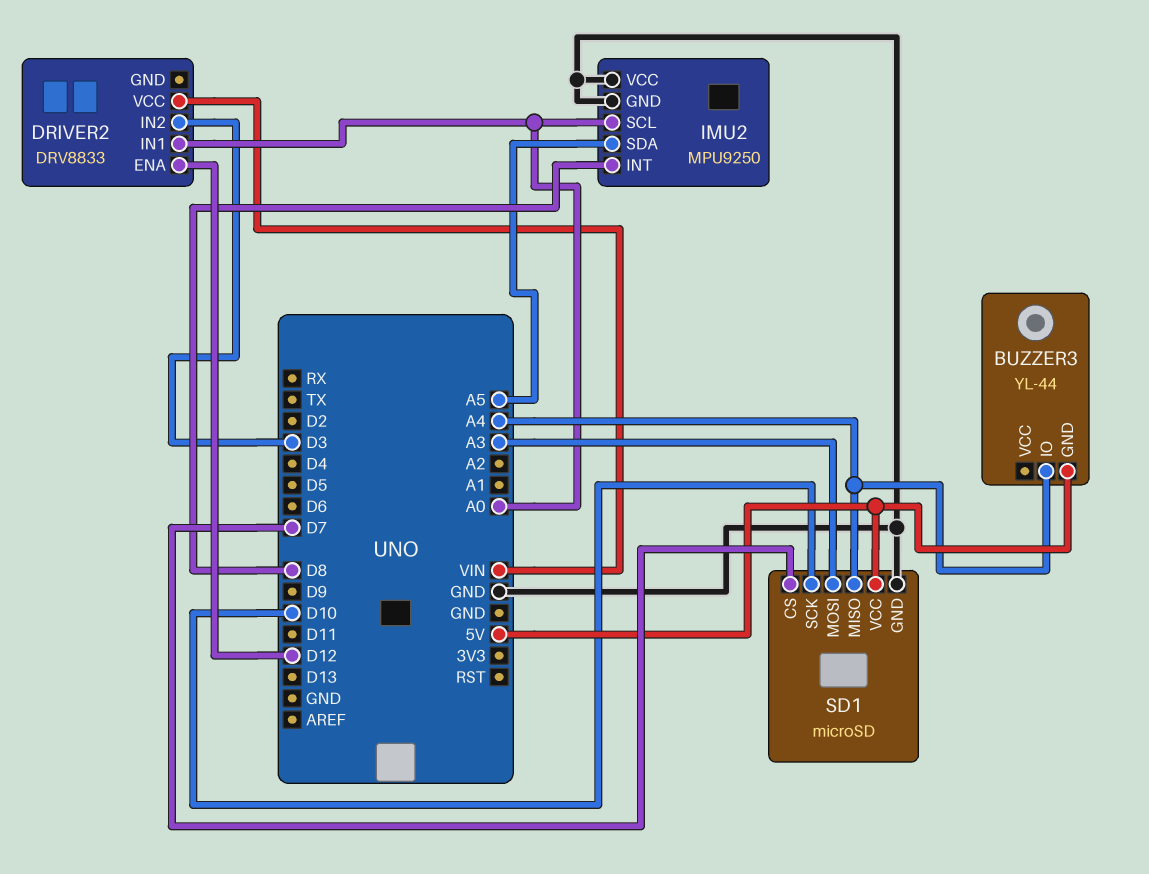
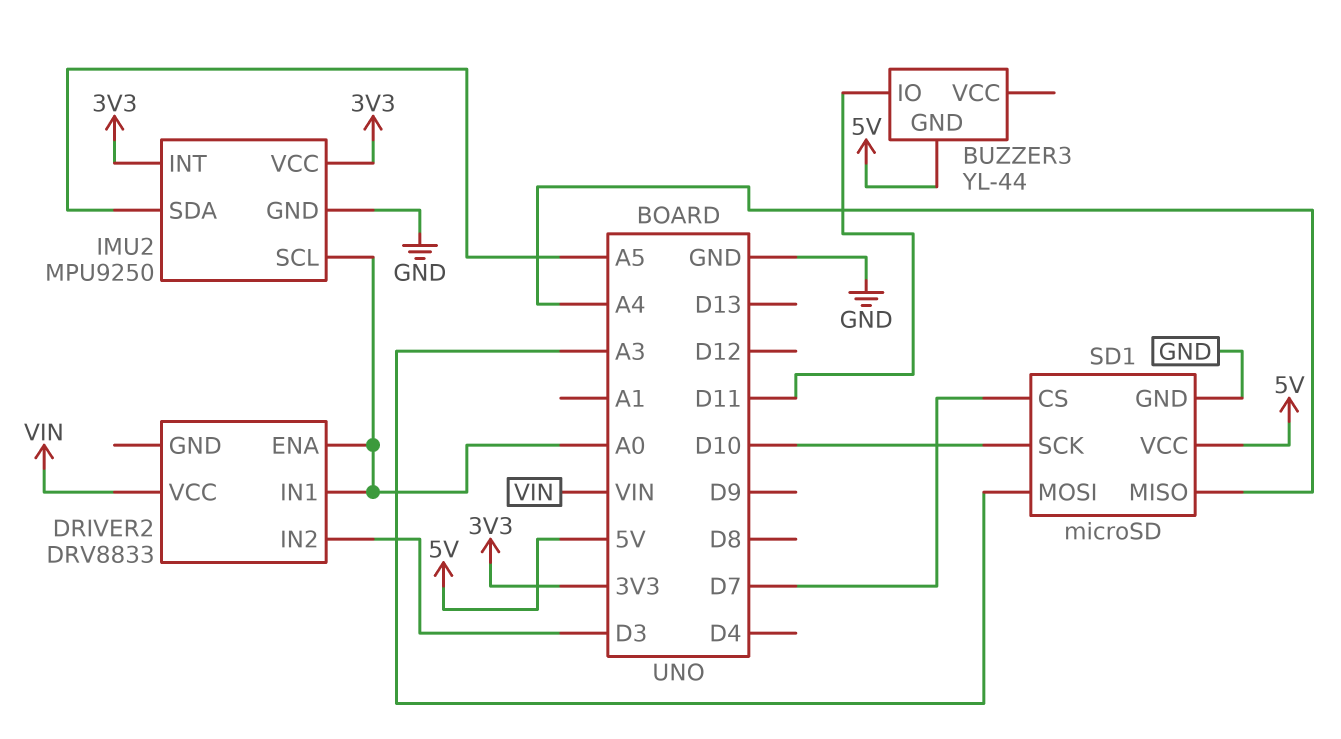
BUZZER3 pin IO: A4 -> D11
DRIVER2 pin ENA: D12 -> A0
IMU2 pin INT: D8 -> 3V3
IMU2 pin VCC: GND -> 3V3

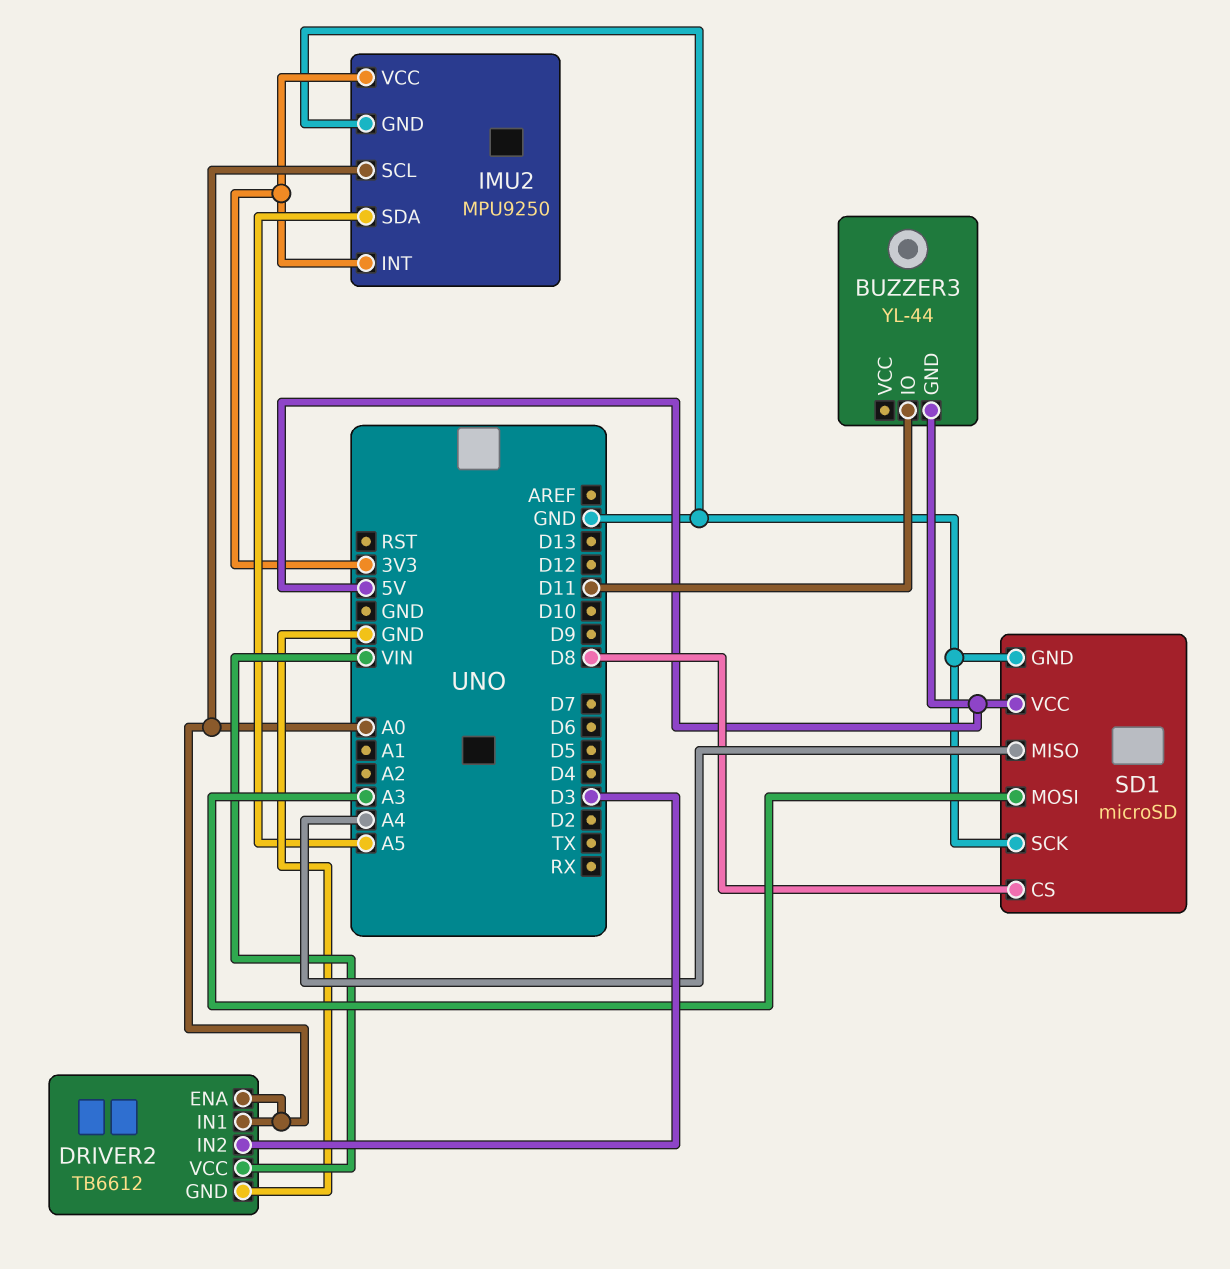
DRIVER2: DRV8833 -> TB6612
DRIVER2 pin GND: none -> GND
SD1 pin CS: D7 -> D8
SD1 pin SCK: D10 -> GND

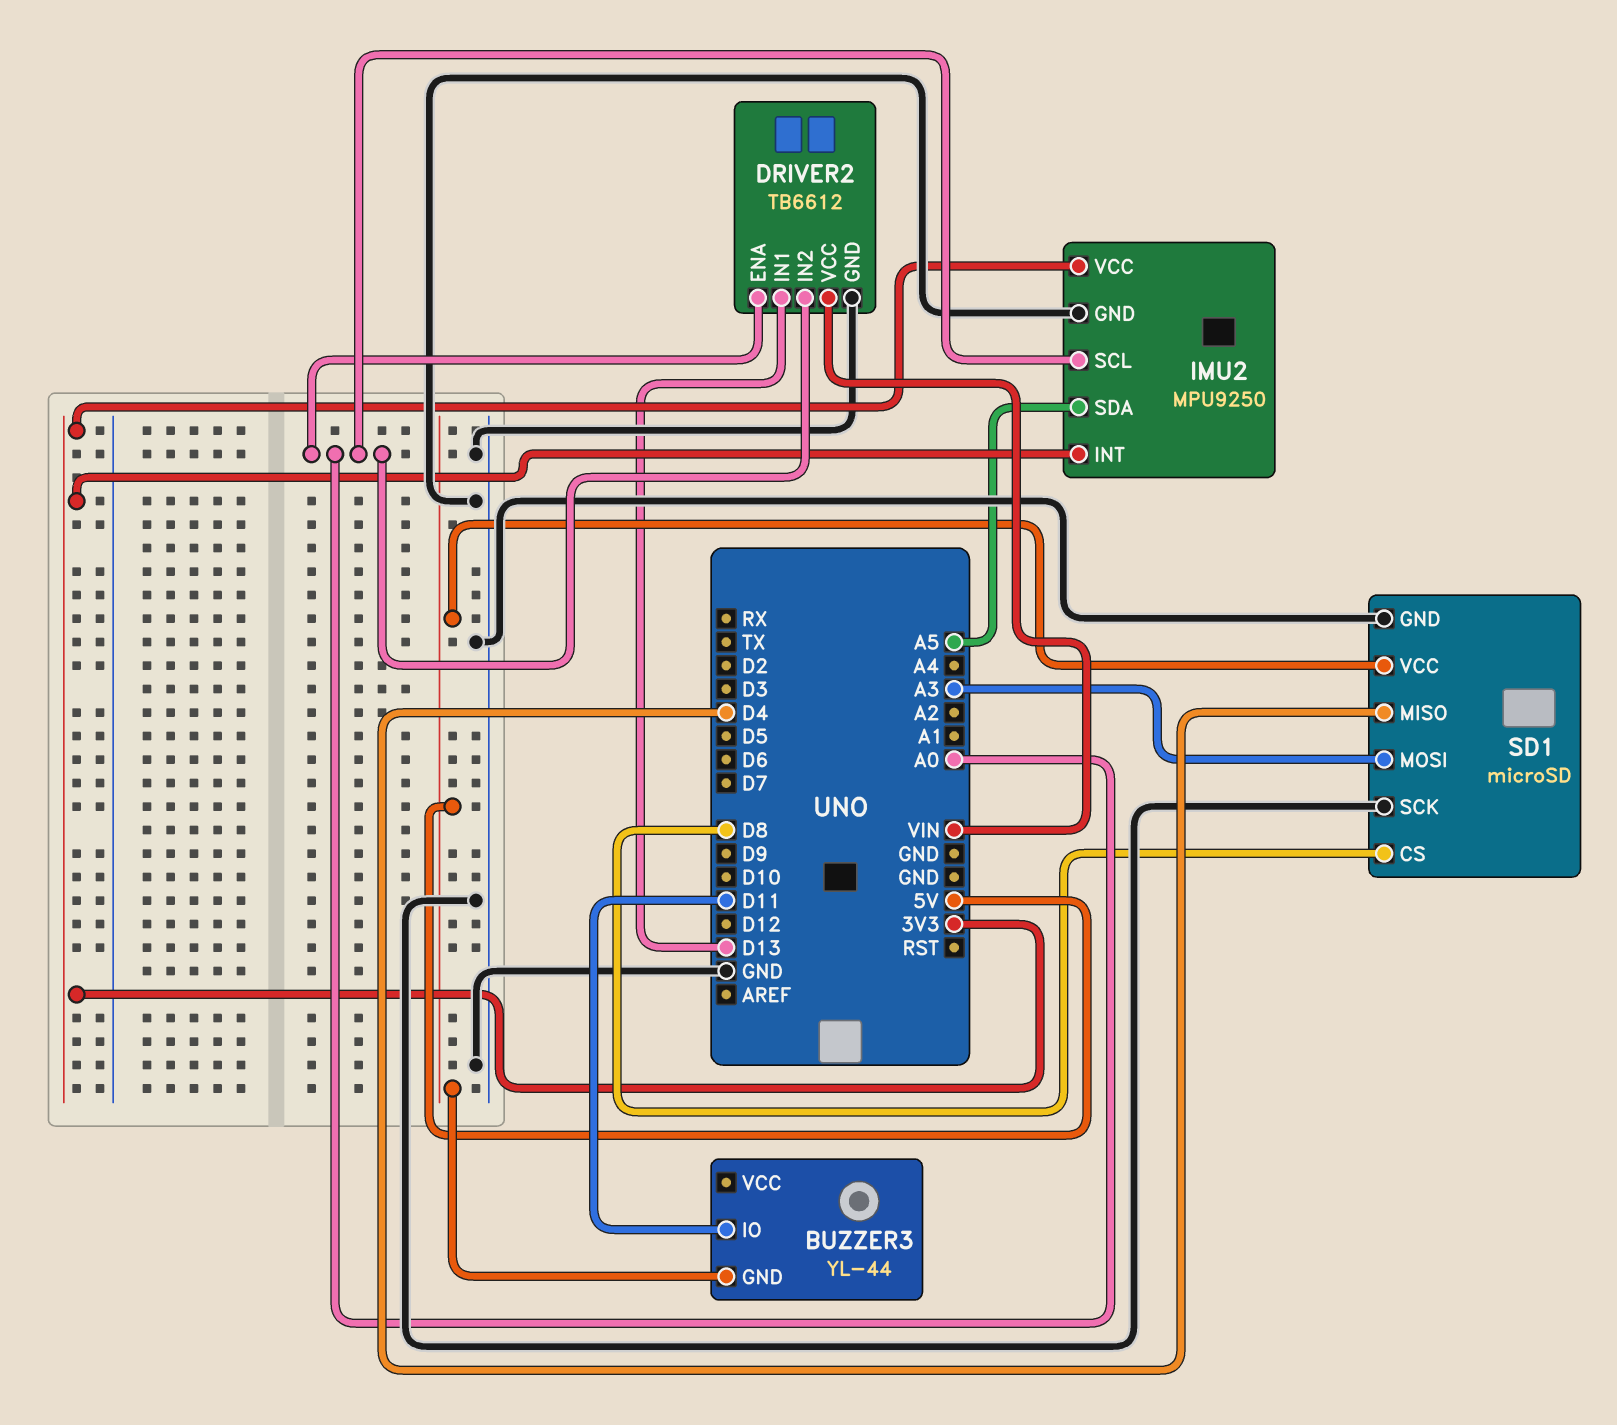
DRIVER2 pin IN1: A0 -> D13
DRIVER2 pin IN2: D3 -> A0
SD1 pin MISO: A4 -> D4

